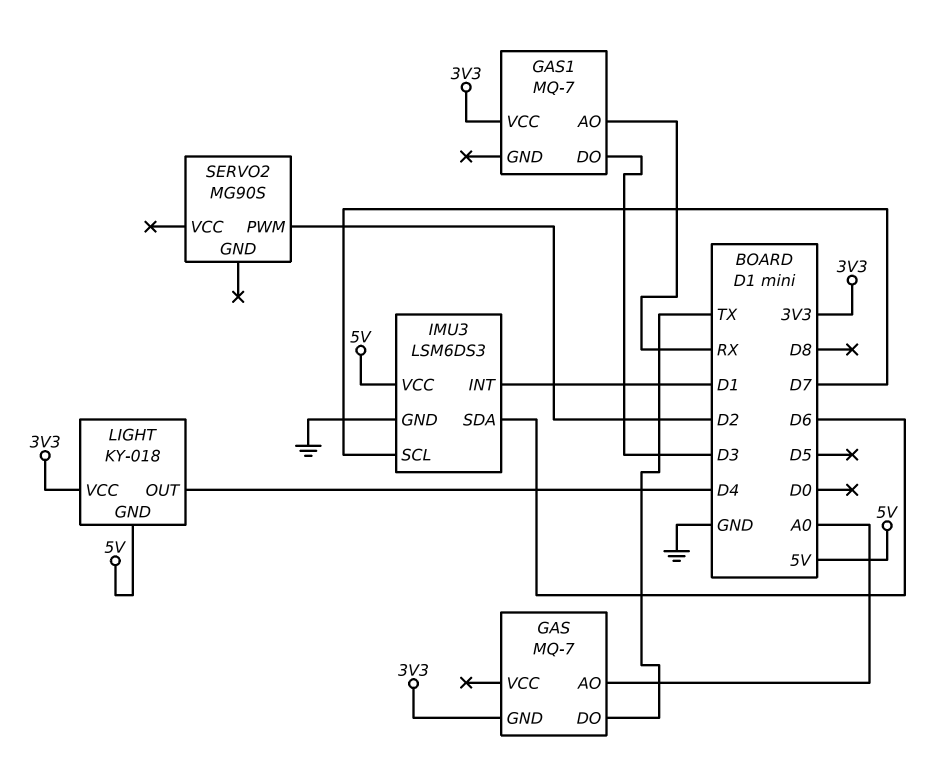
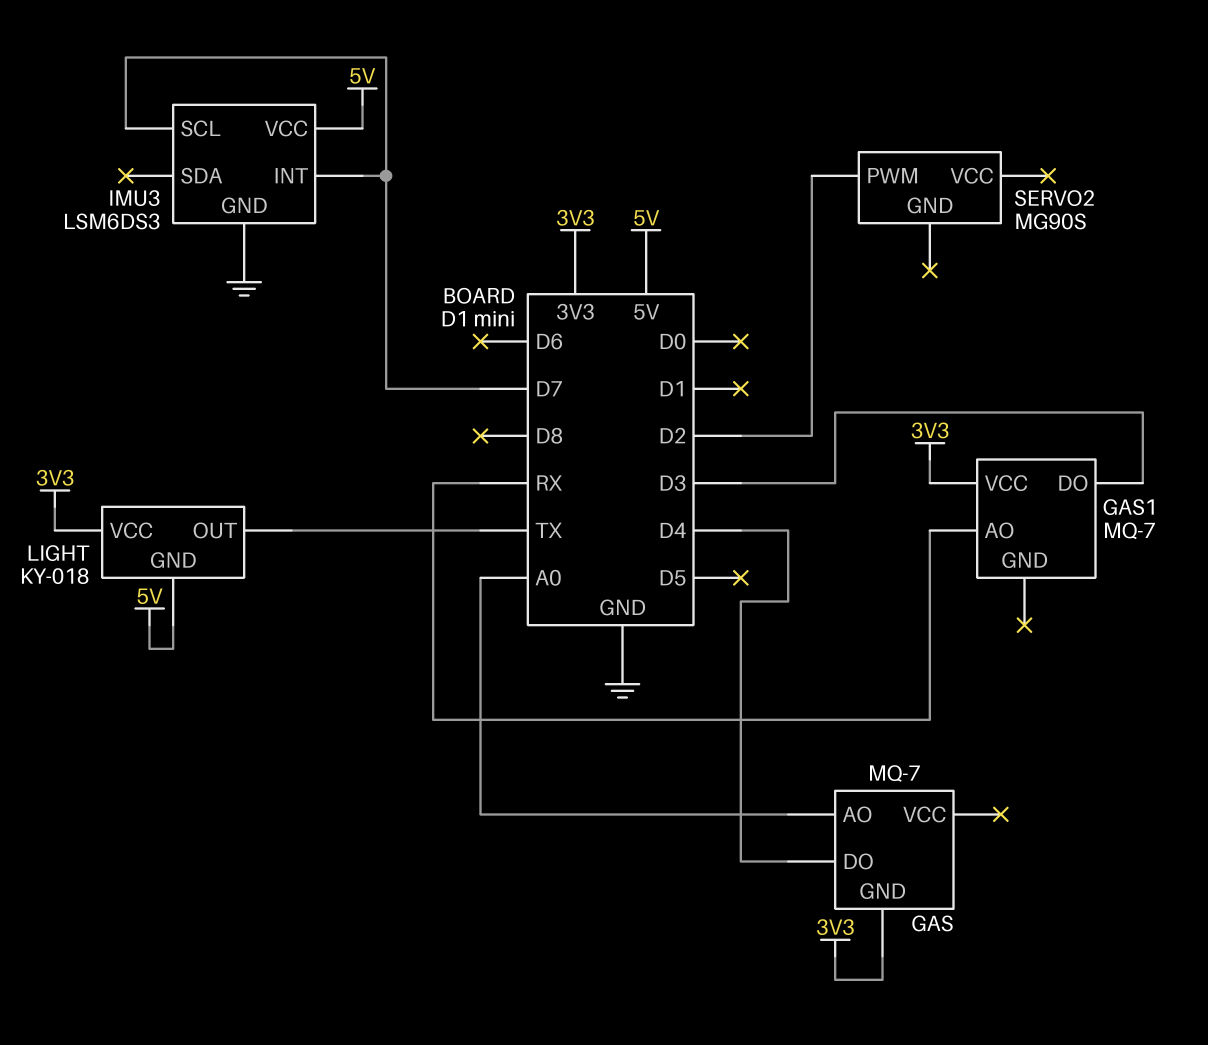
GAS pin DO: TX -> D4
IMU3 pin INT: D1 -> D7
IMU3 pin SDA: D6 -> none
LIGHT pin OUT: D4 -> TX

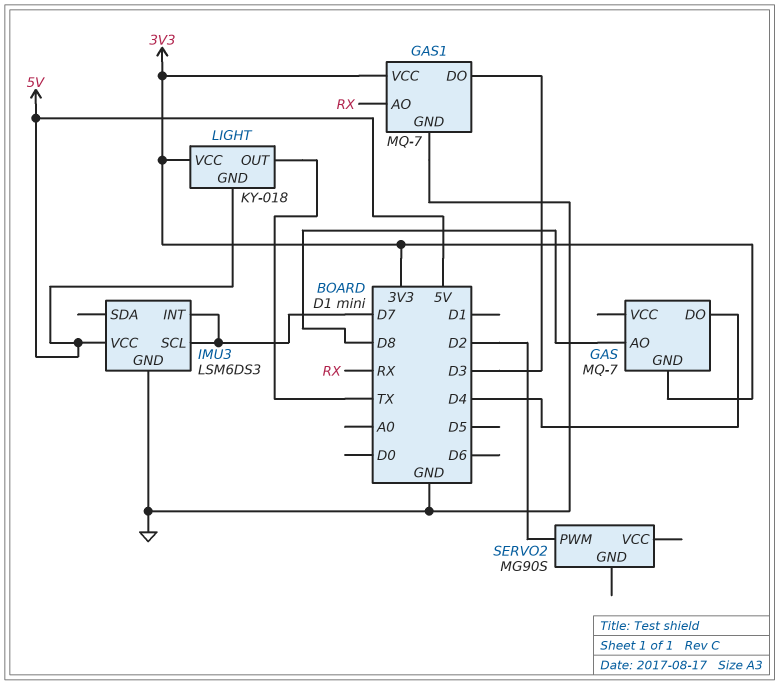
GAS pin AO: A0 -> D8
GAS1 pin GND: none -> GND

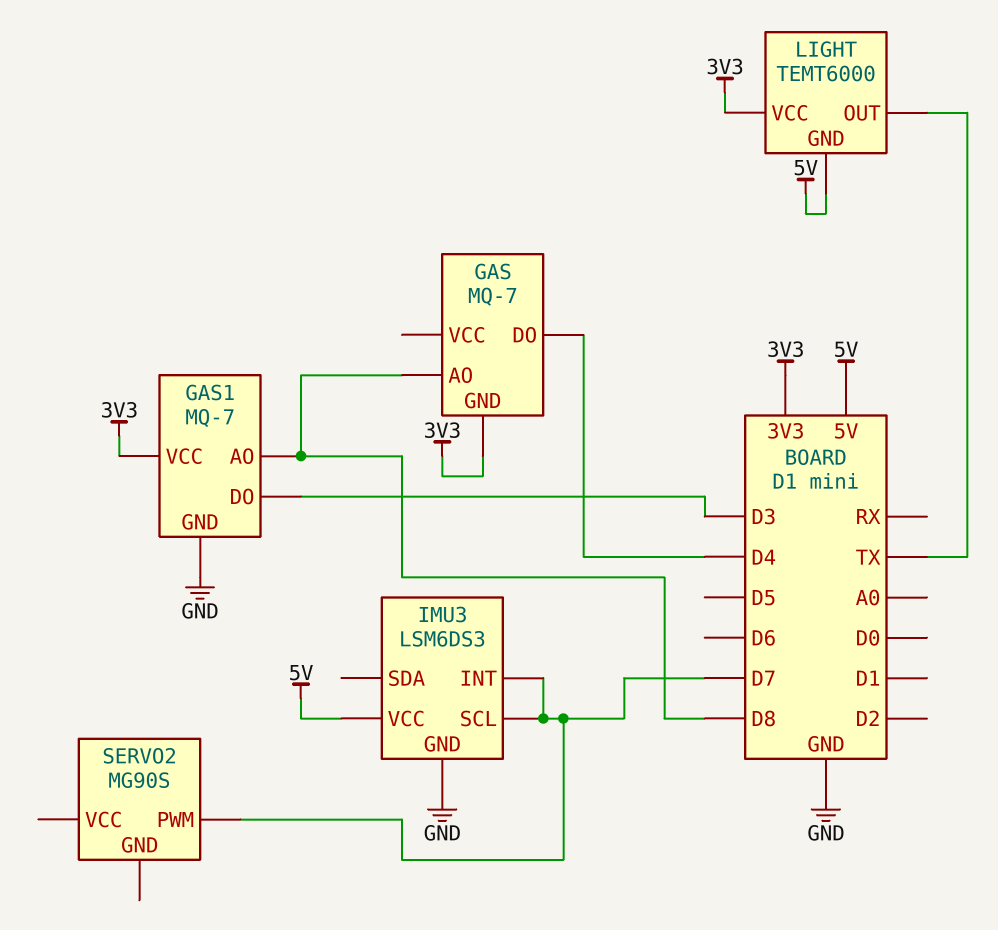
GAS1 pin AO: RX -> D8
LIGHT: KY-018 -> TEMT6000
SERVO2 pin PWM: D2 -> D7

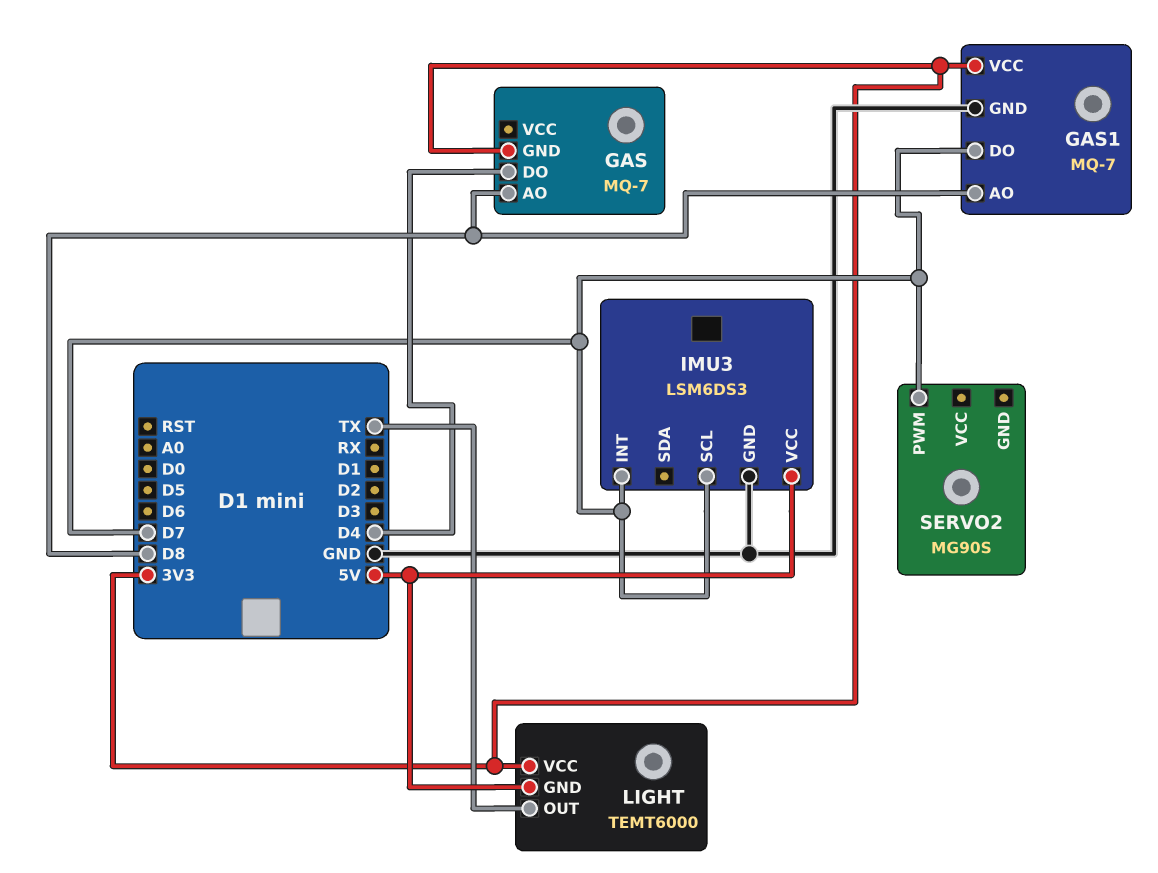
GAS1 pin DO: D3 -> D7

